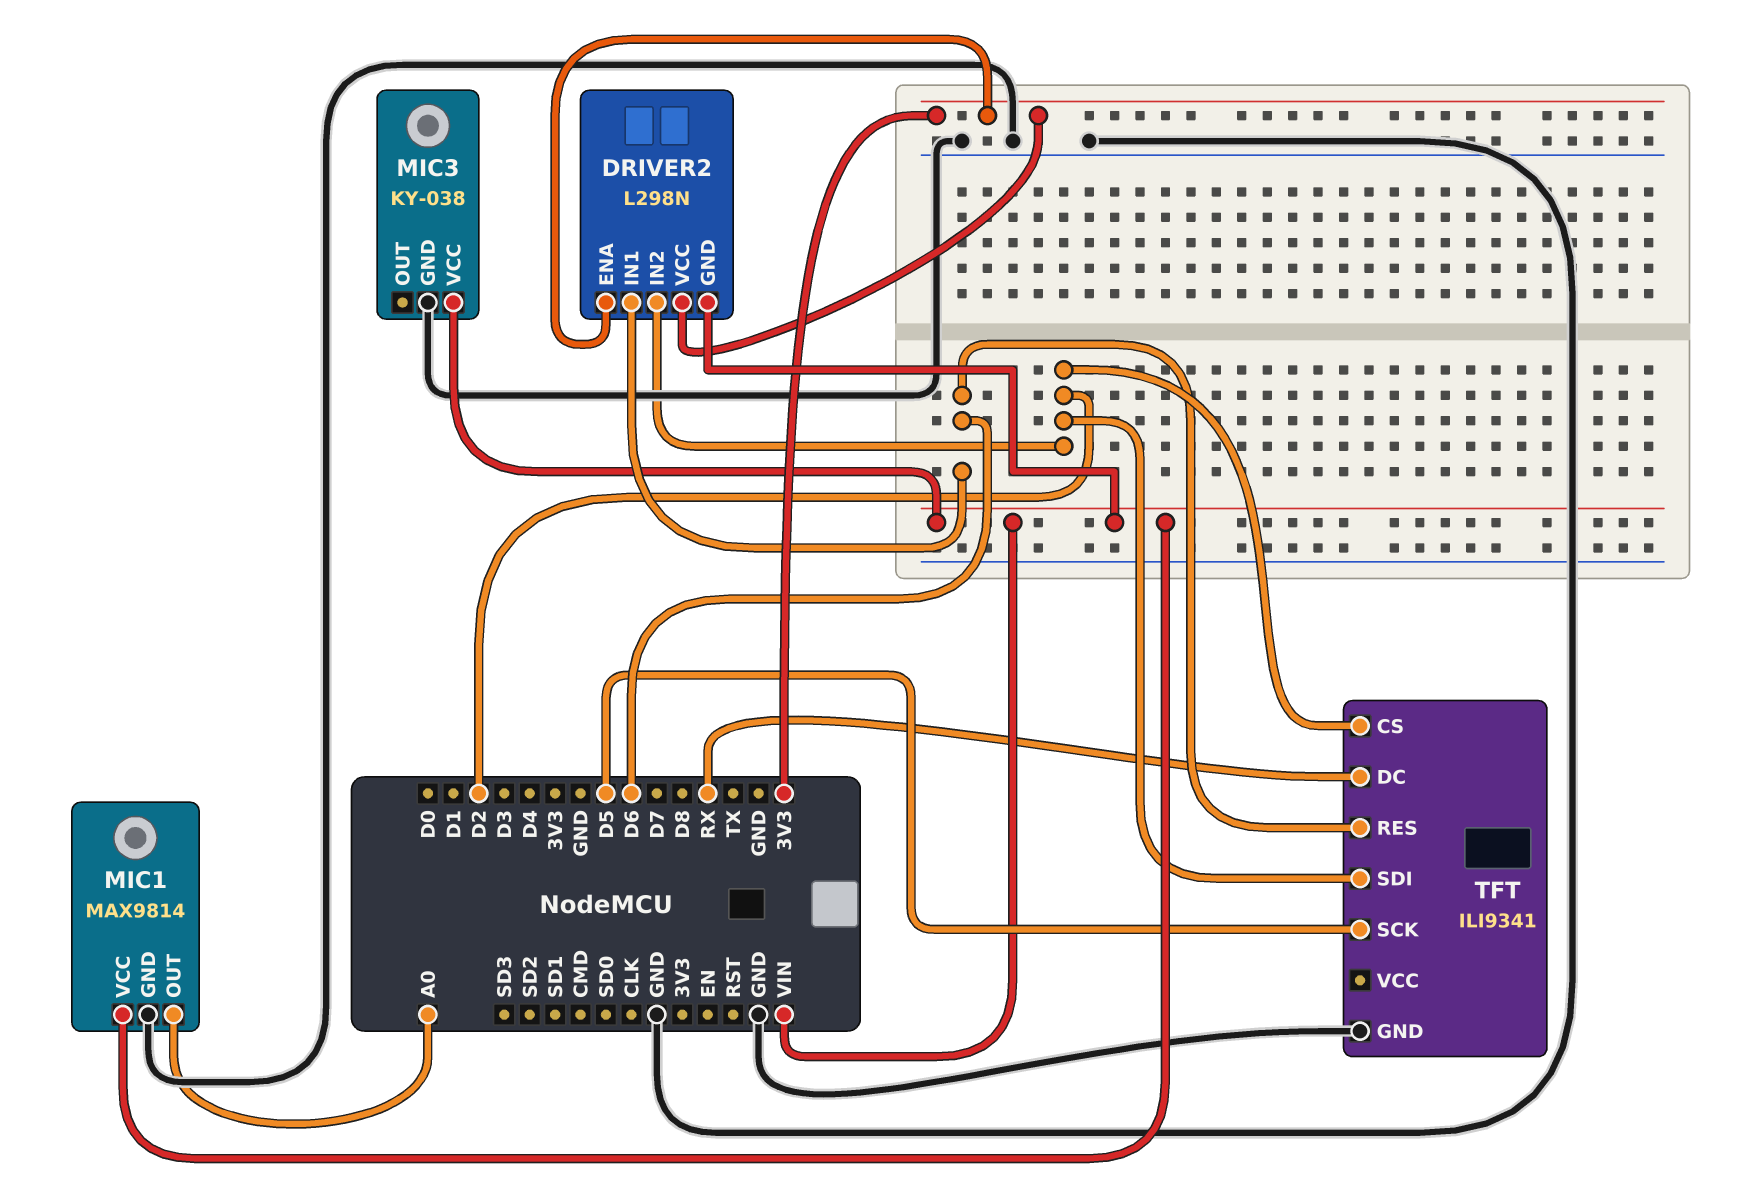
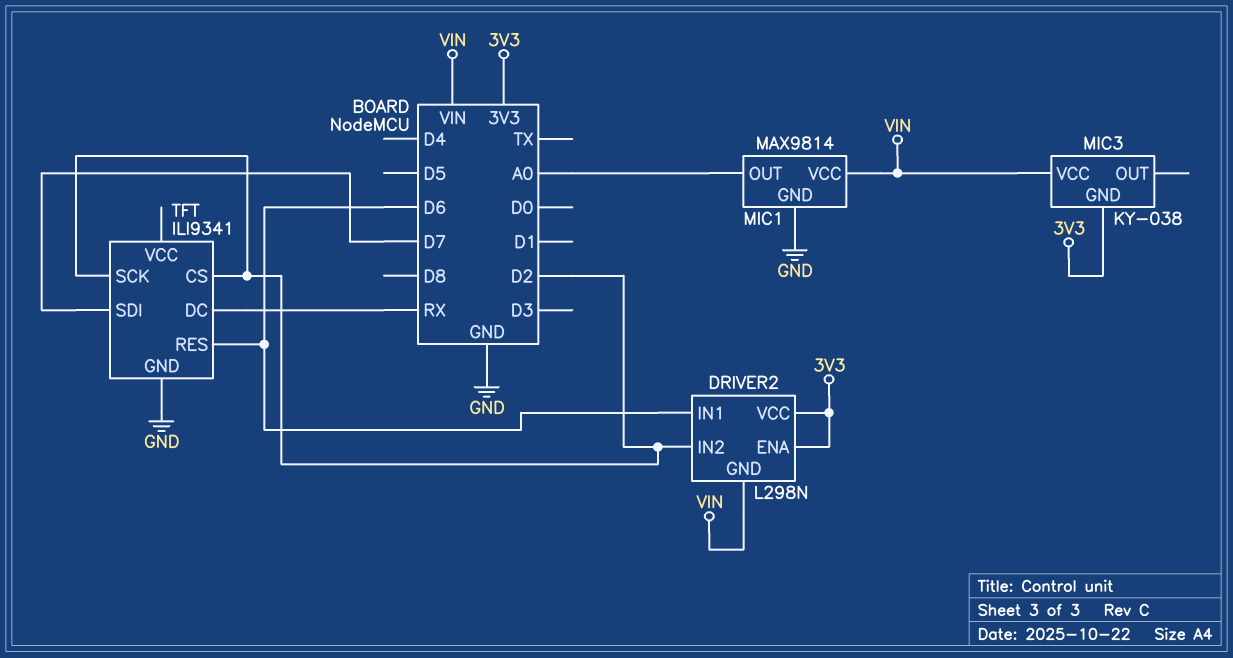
MIC3 pin GND: GND -> 3V3
TFT pin SCK: D5 -> D2
TFT pin SDI: D2 -> D7

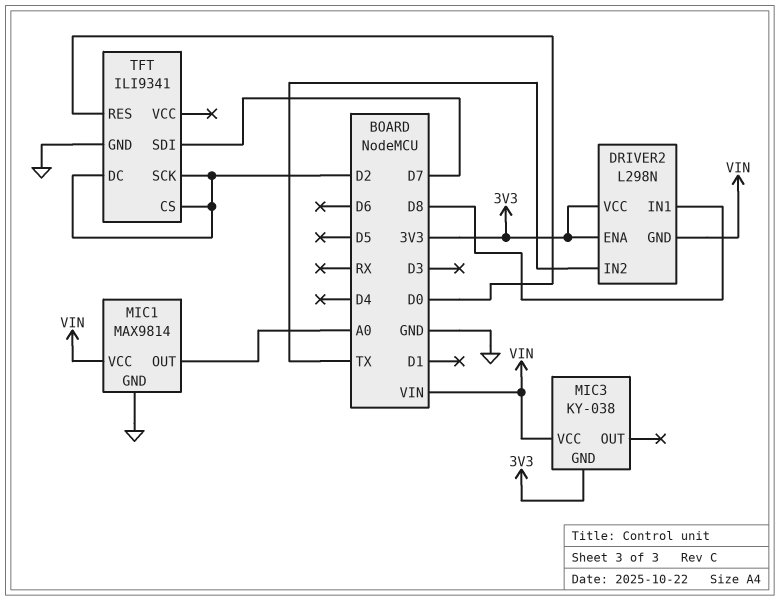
DRIVER2 pin IN1: D6 -> D8
DRIVER2 pin IN2: D2 -> TX
TFT pin DC: RX -> D2
TFT pin RES: D6 -> D0

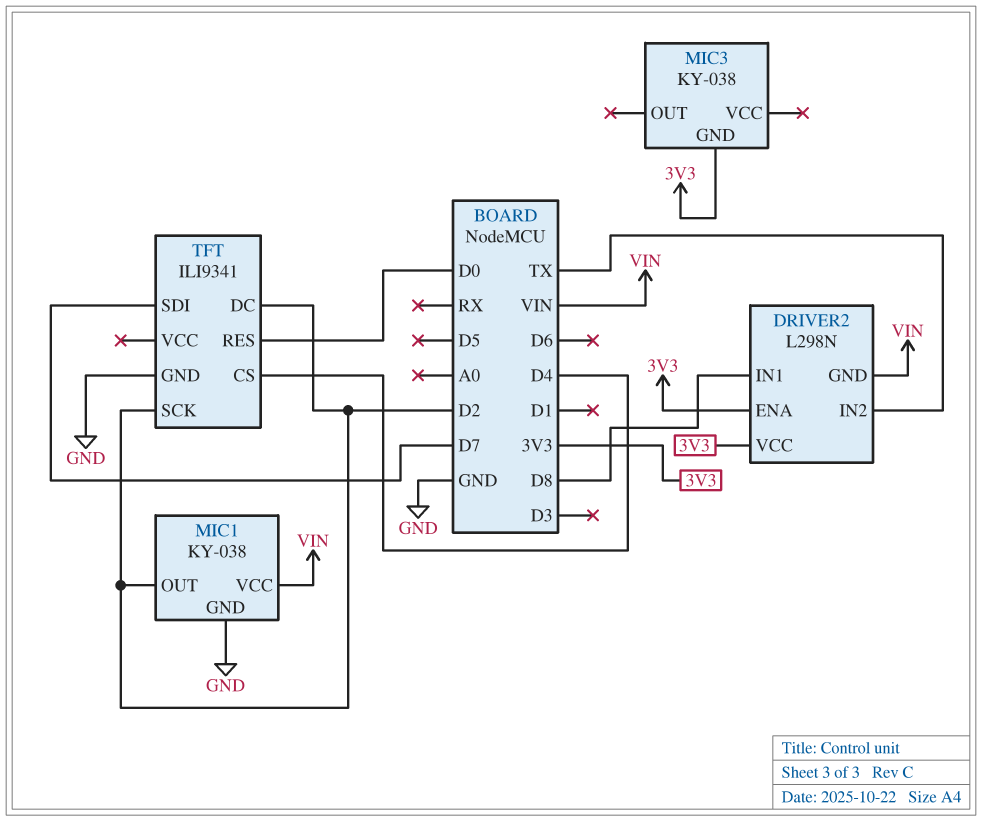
MIC1: MAX9814 -> KY-038
MIC1 pin OUT: A0 -> D2
MIC3 pin VCC: VIN -> none
TFT pin CS: D2 -> D4

